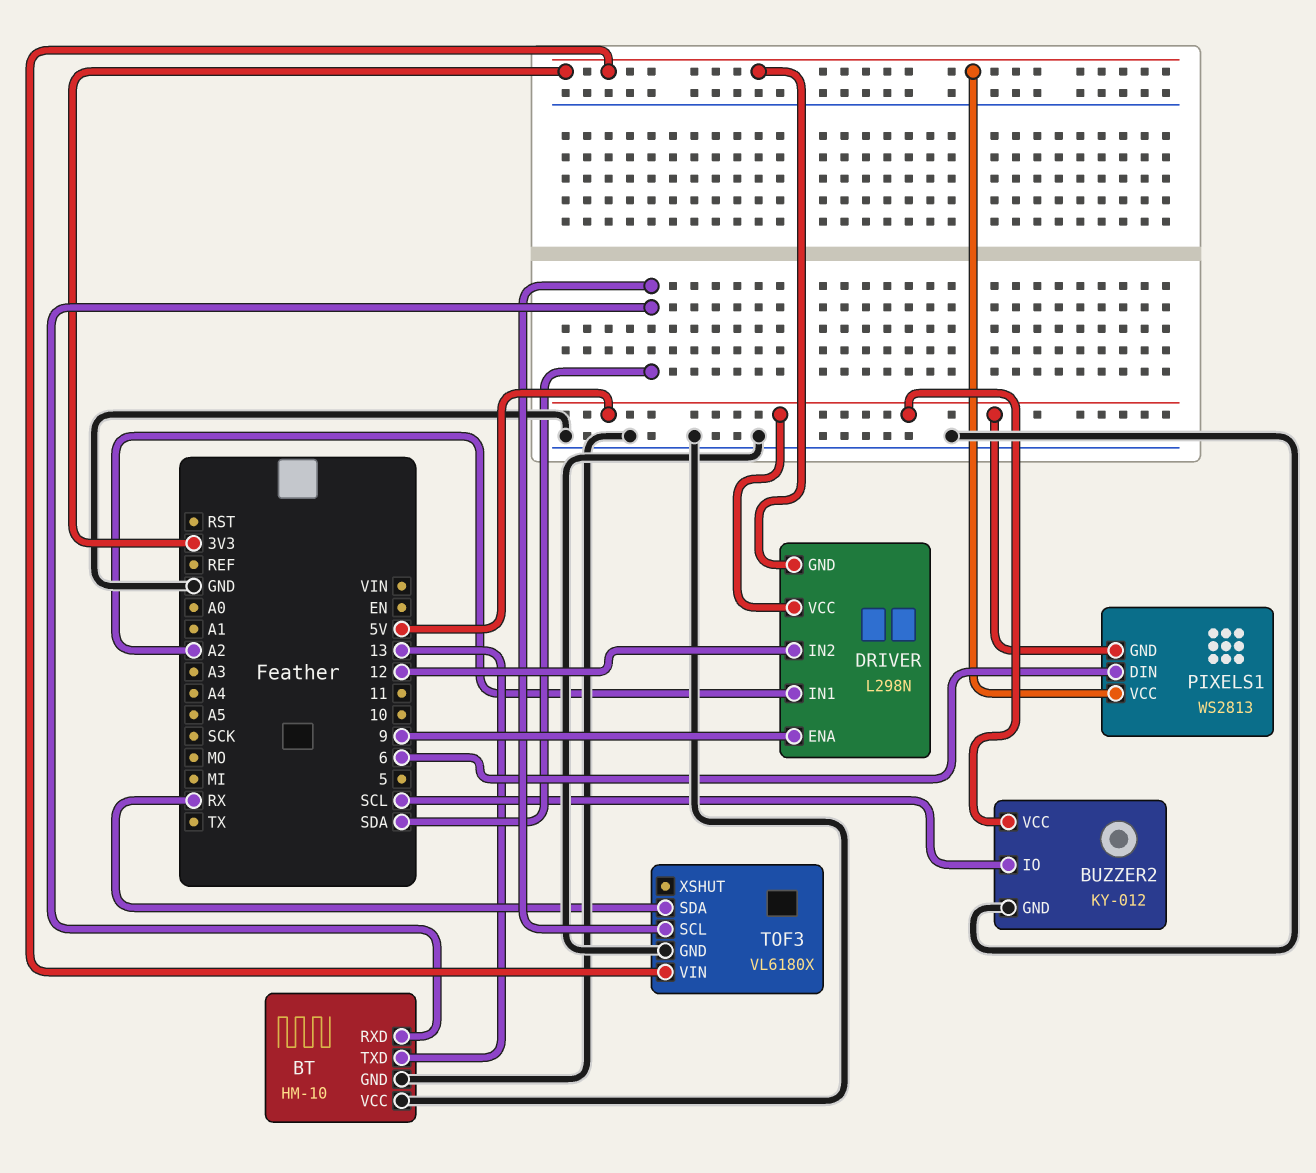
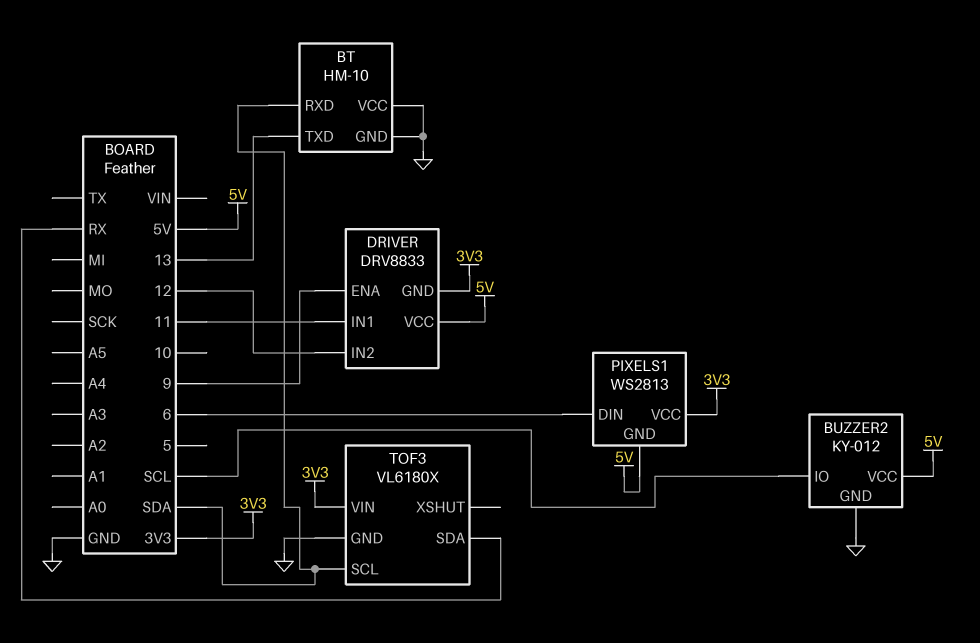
DRIVER: L298N -> DRV8833
DRIVER pin IN1: A2 -> 11

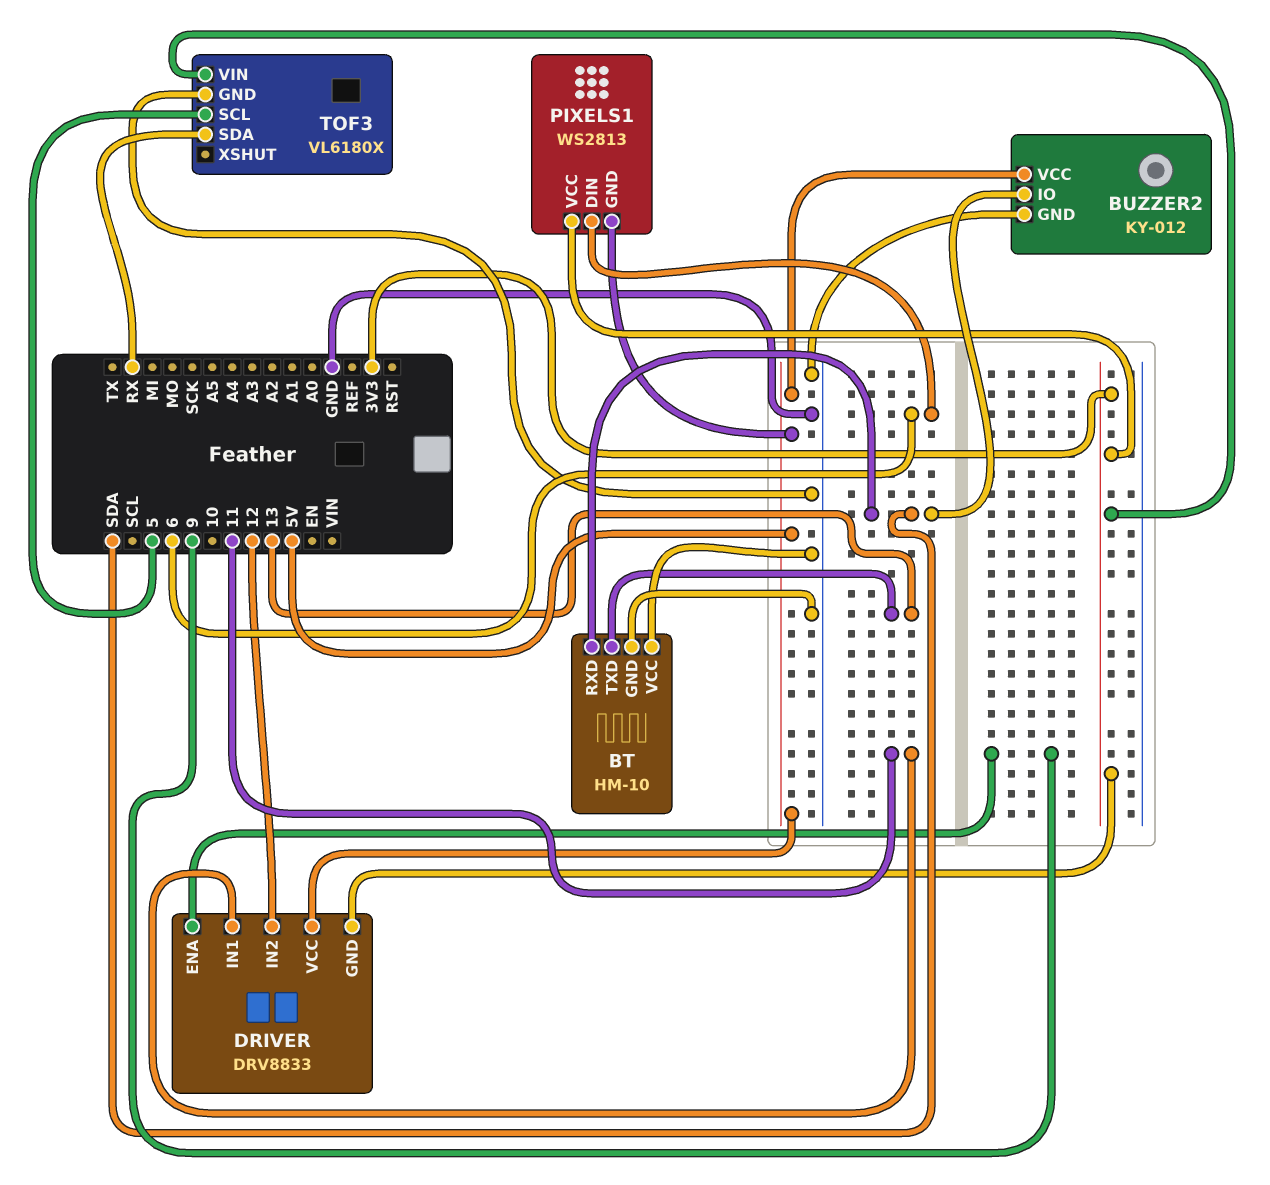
BUZZER2 pin IO: SCL -> SDA
TOF3 pin SCL: SDA -> 5

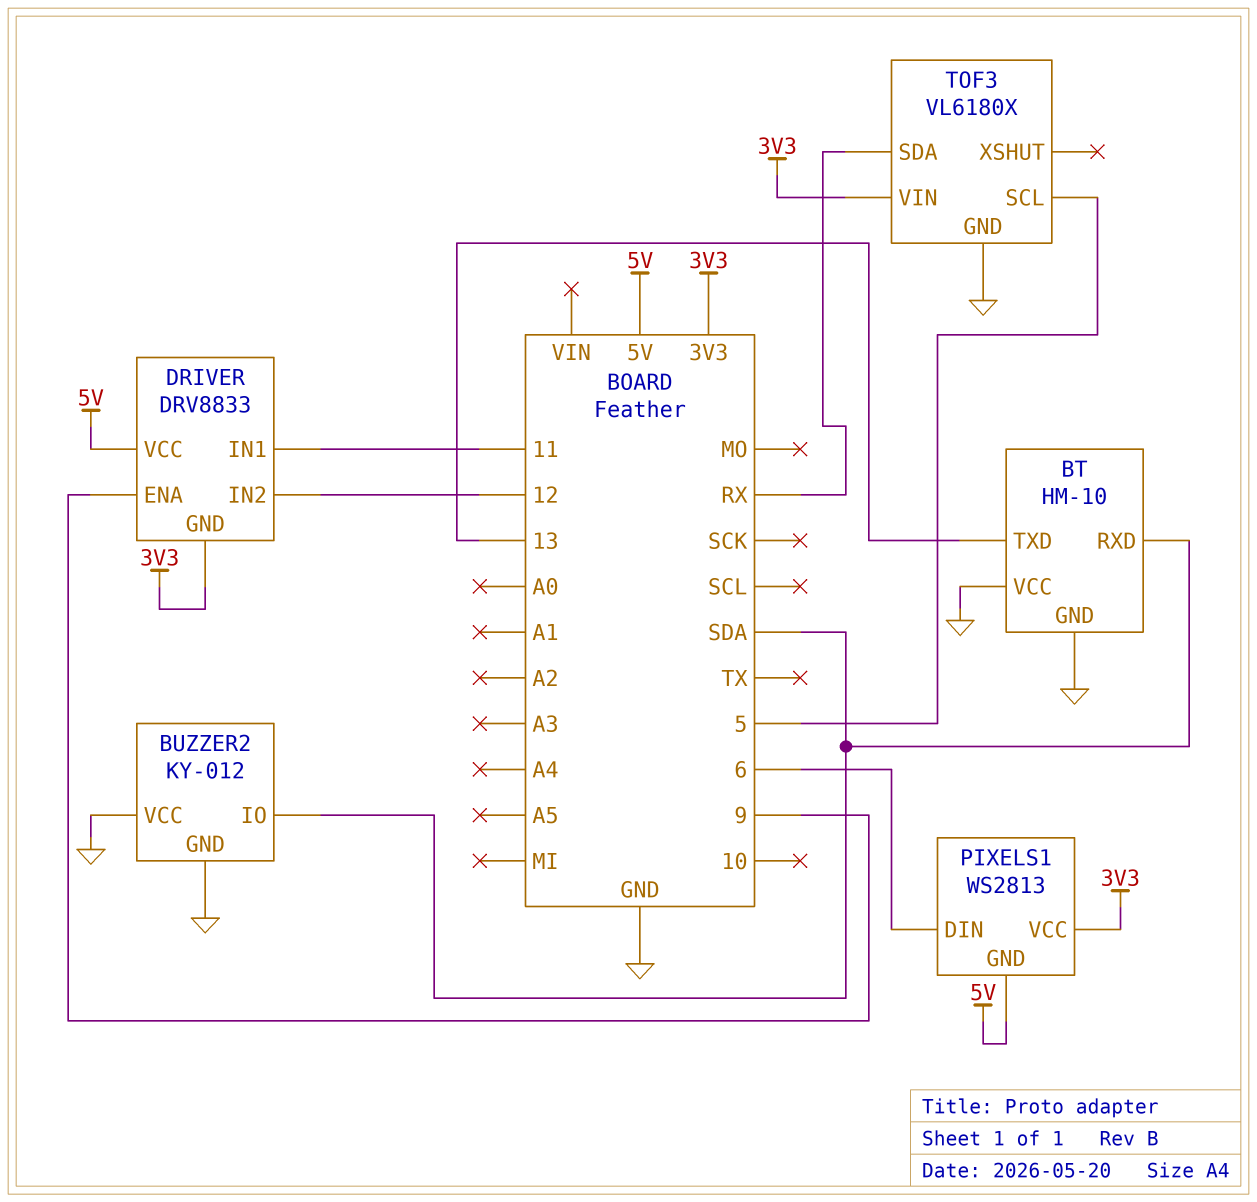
BUZZER2 pin VCC: 5V -> GND

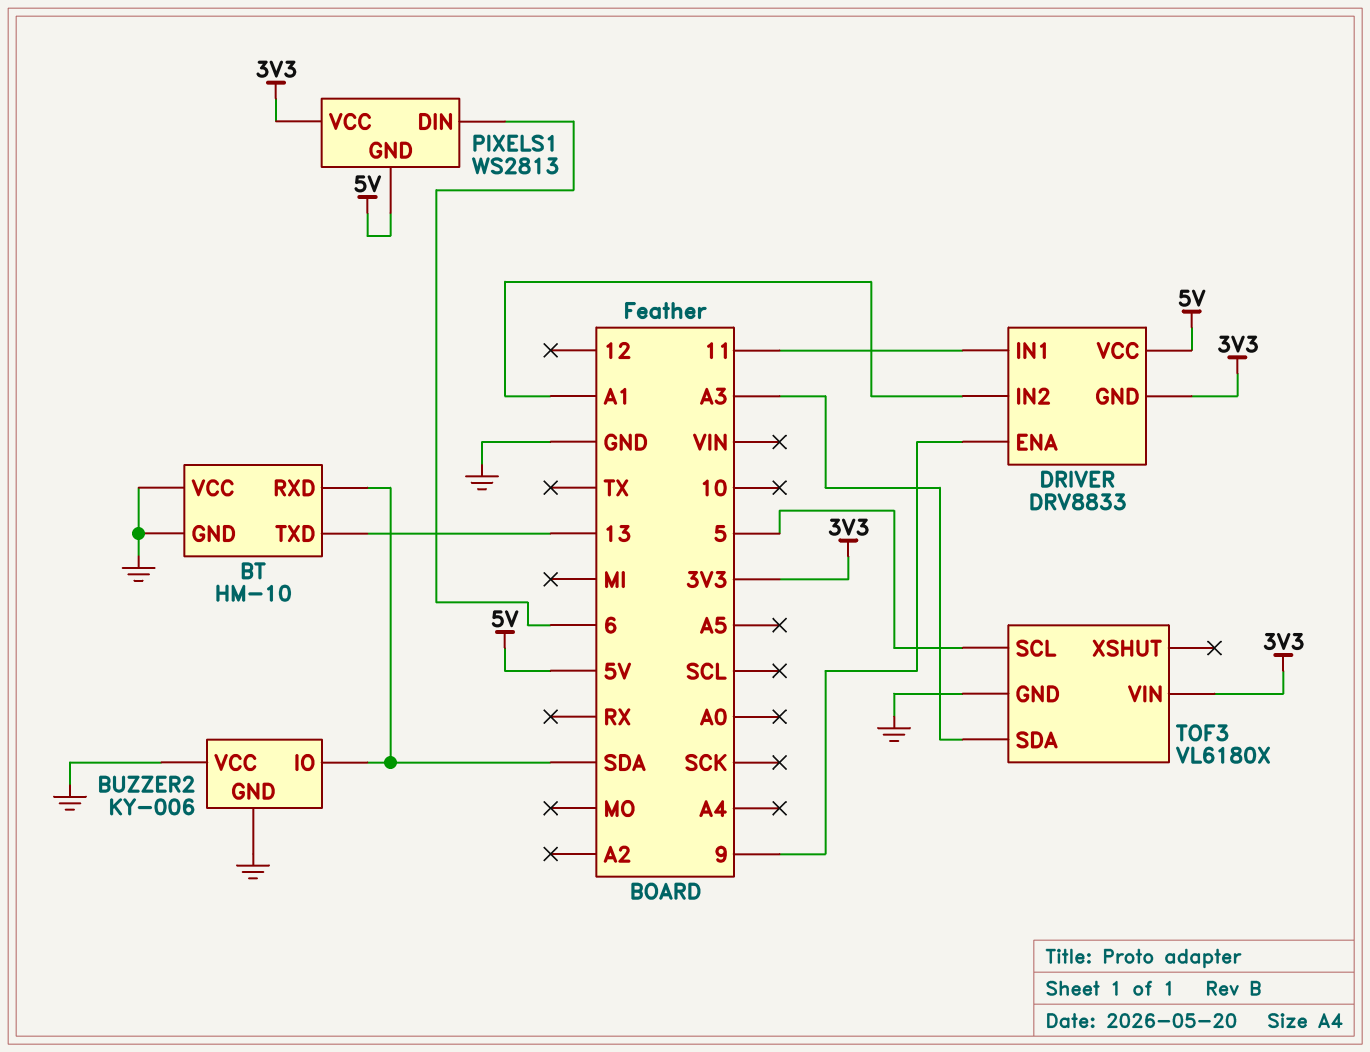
BUZZER2: KY-012 -> KY-006
DRIVER pin IN2: 12 -> A1
TOF3 pin SDA: RX -> A3

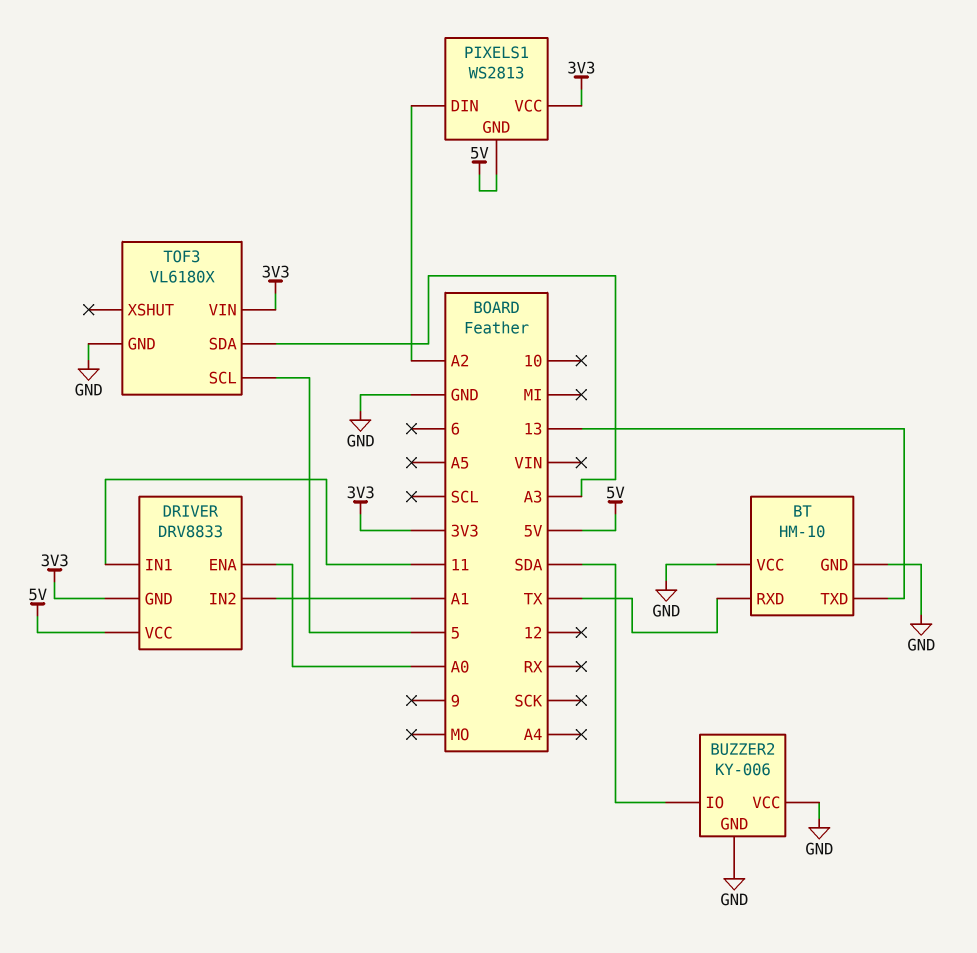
BT pin RXD: SDA -> TX
DRIVER pin ENA: 9 -> A0
PIXELS1 pin DIN: 6 -> A2

